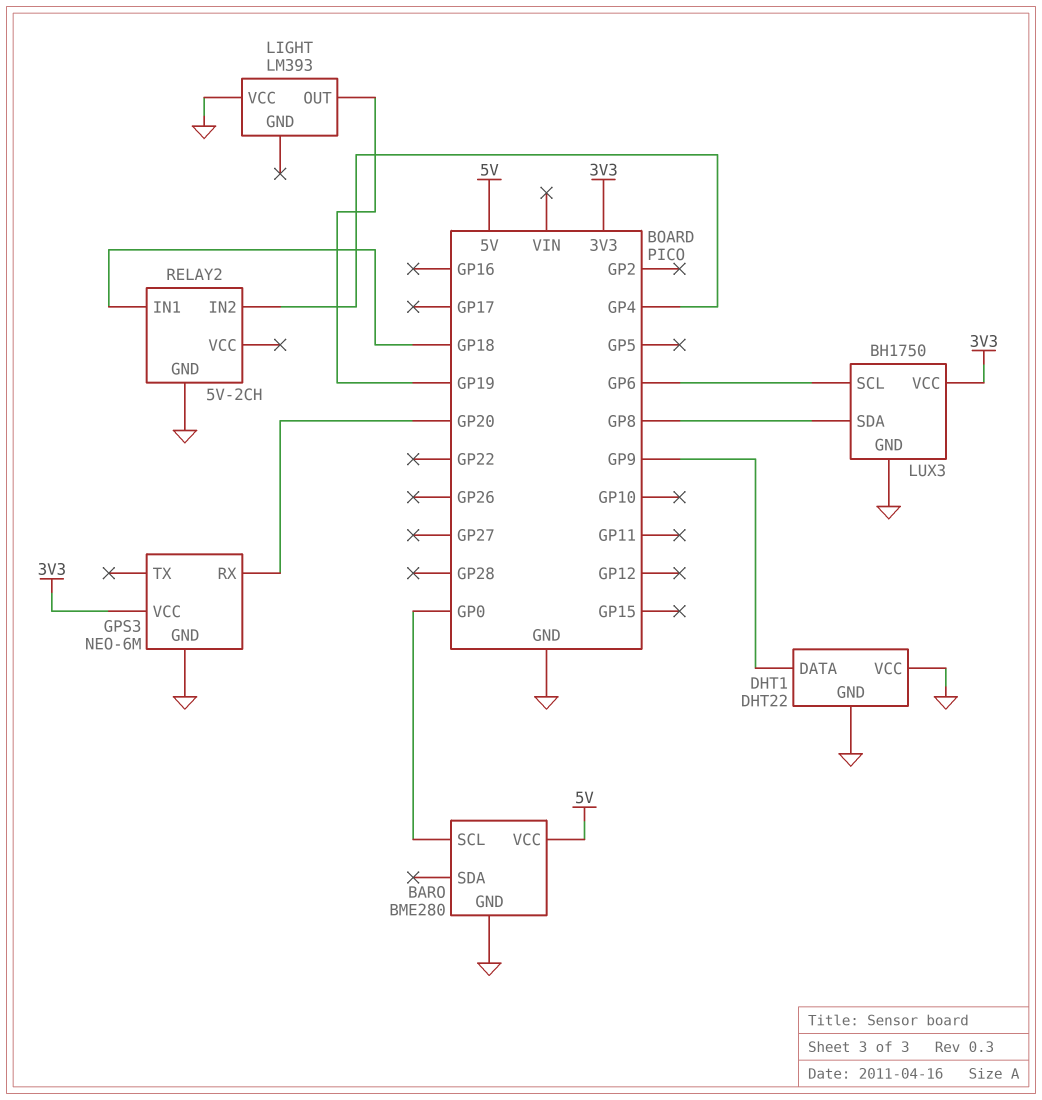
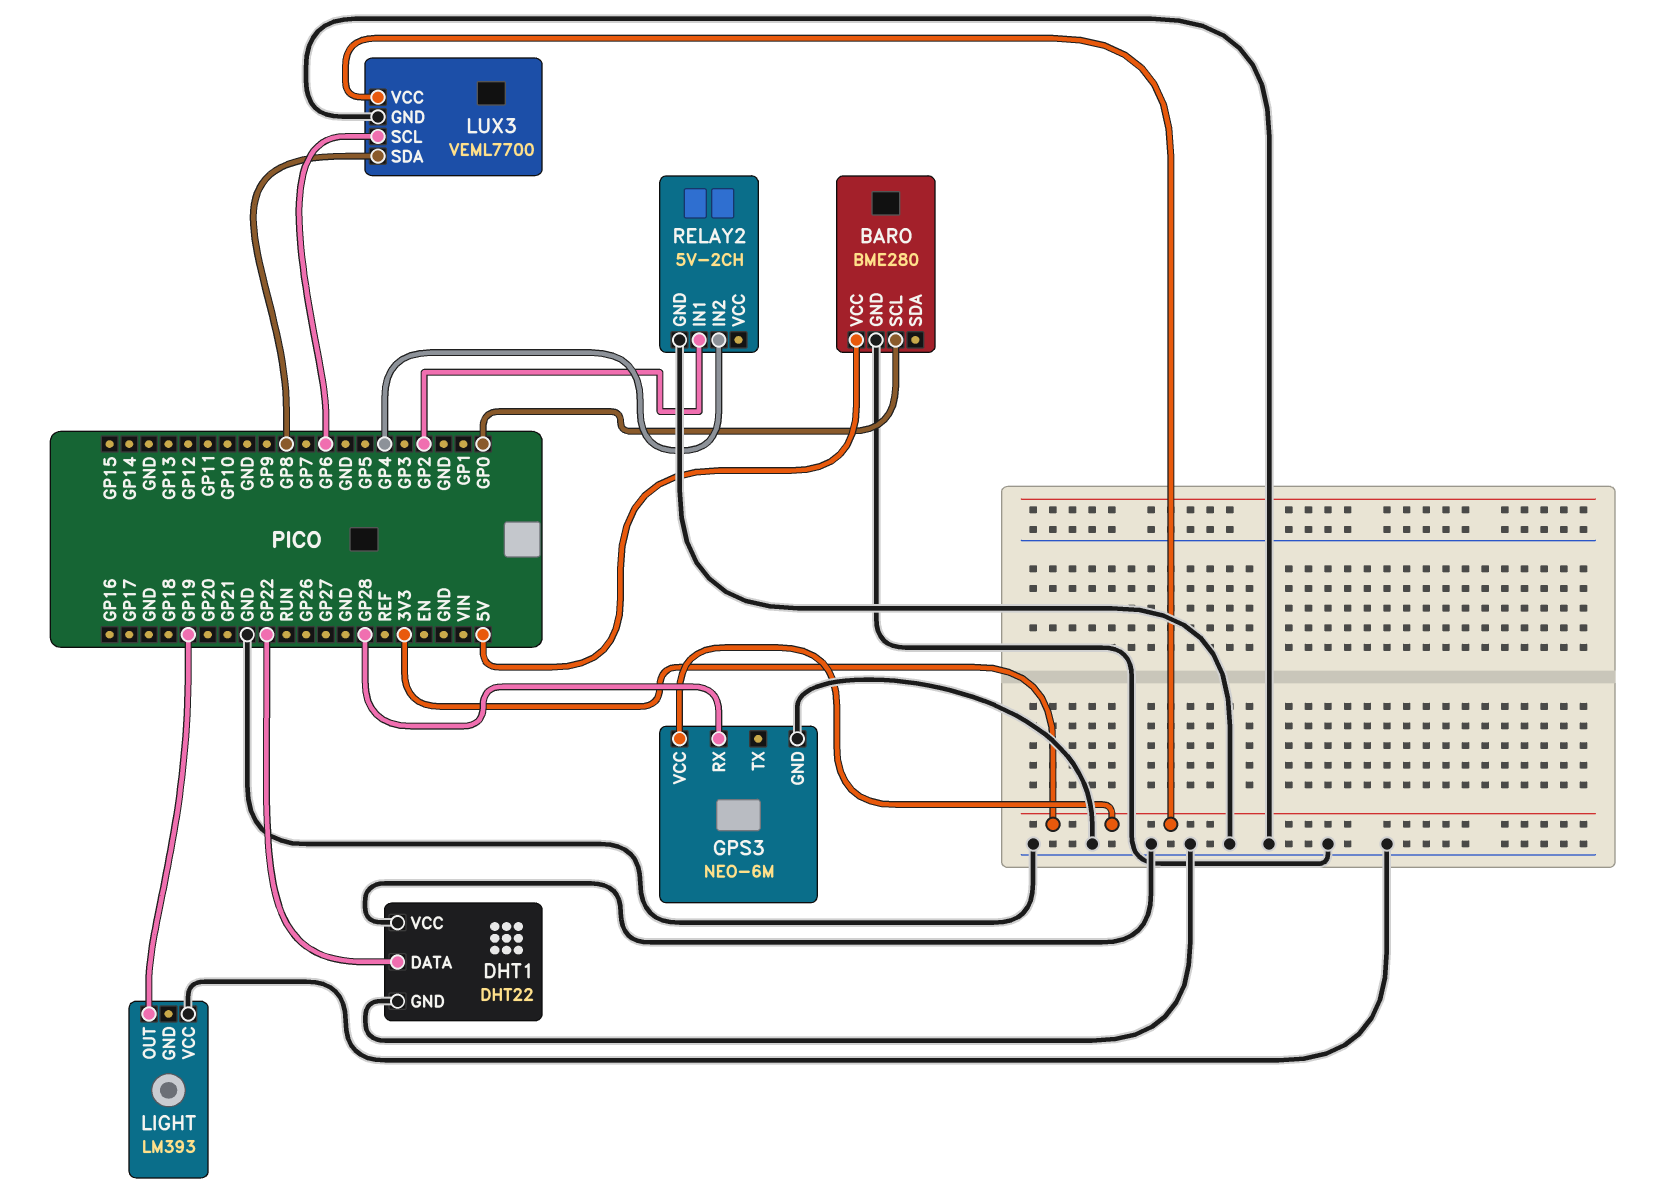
DHT1 pin DATA: GP9 -> GP22
GPS3 pin RX: GP20 -> GP28
LUX3: BH1750 -> VEML7700
RELAY2 pin IN1: GP18 -> GP2

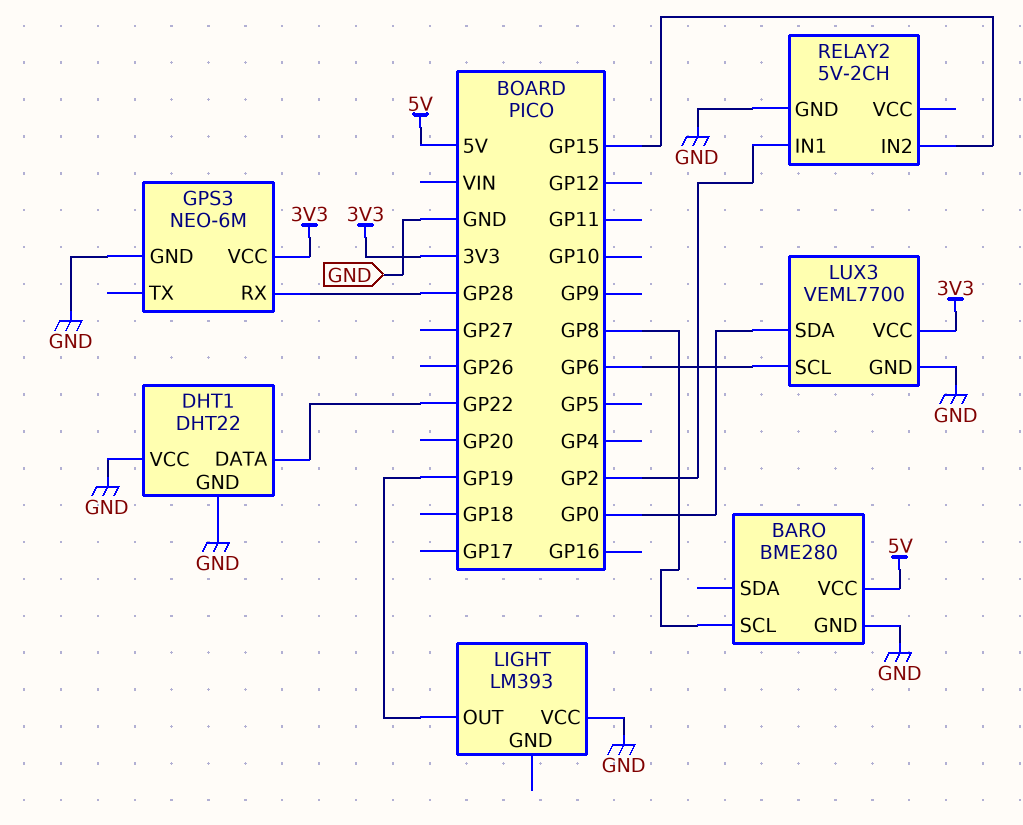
BARO pin SCL: GP0 -> GP8
LUX3 pin SDA: GP8 -> GP0
RELAY2 pin IN2: GP4 -> GP15

